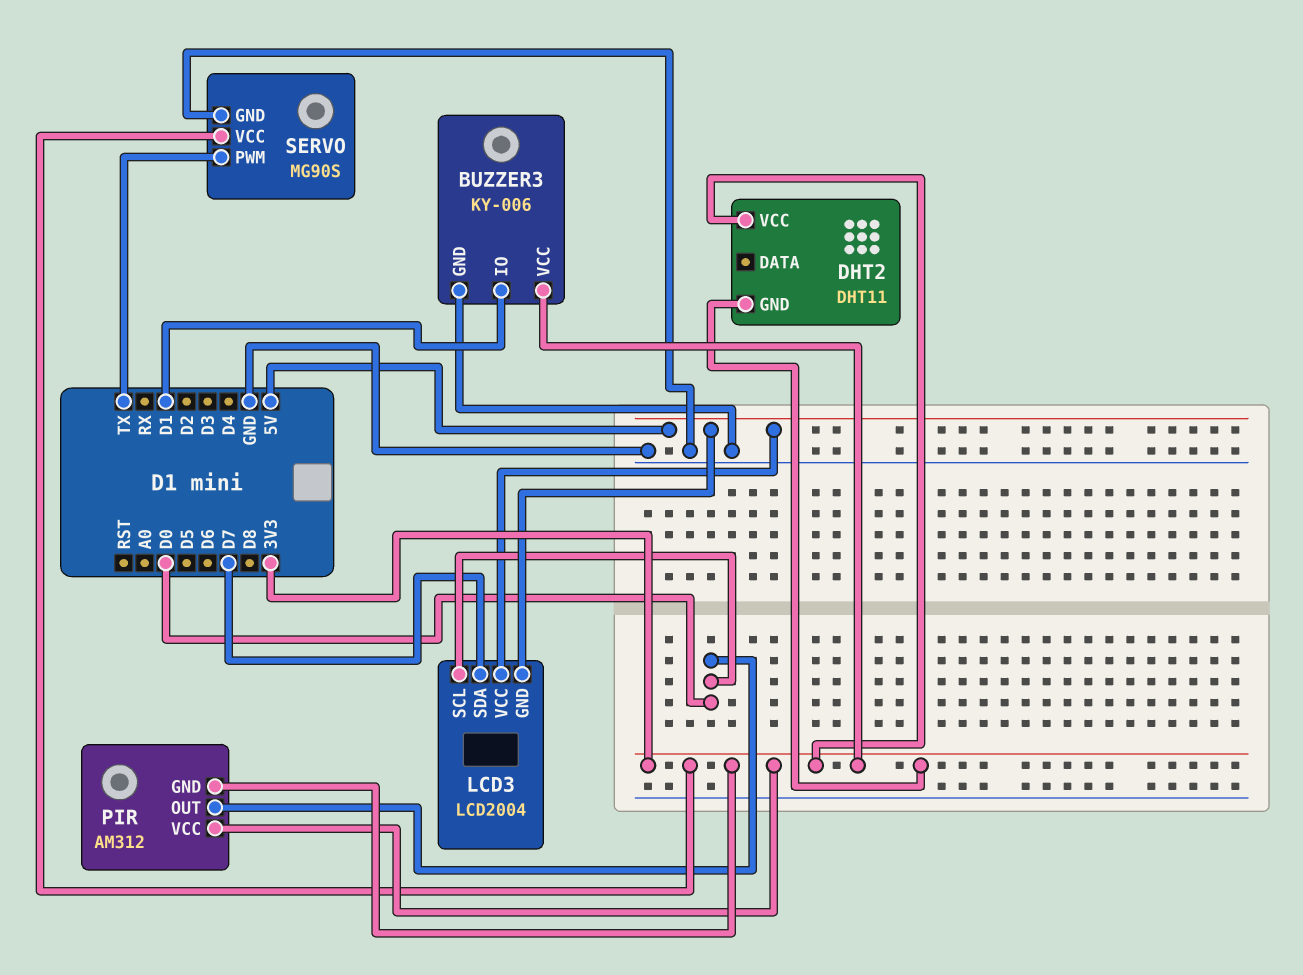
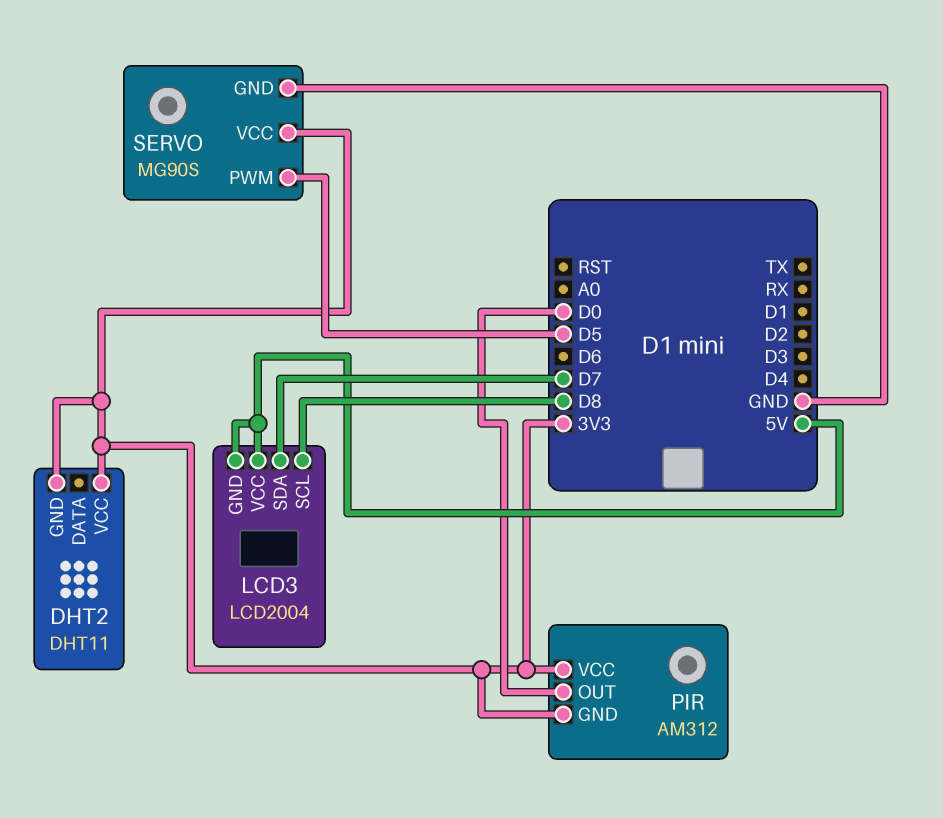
BUZZER3: KY-006 -> none
BUZZER3 pin GND: GND -> none
BUZZER3 pin IO: D1 -> none
BUZZER3 pin VCC: 3V3 -> none
LCD3 pin SCL: D0 -> D8
SERVO pin PWM: TX -> D5

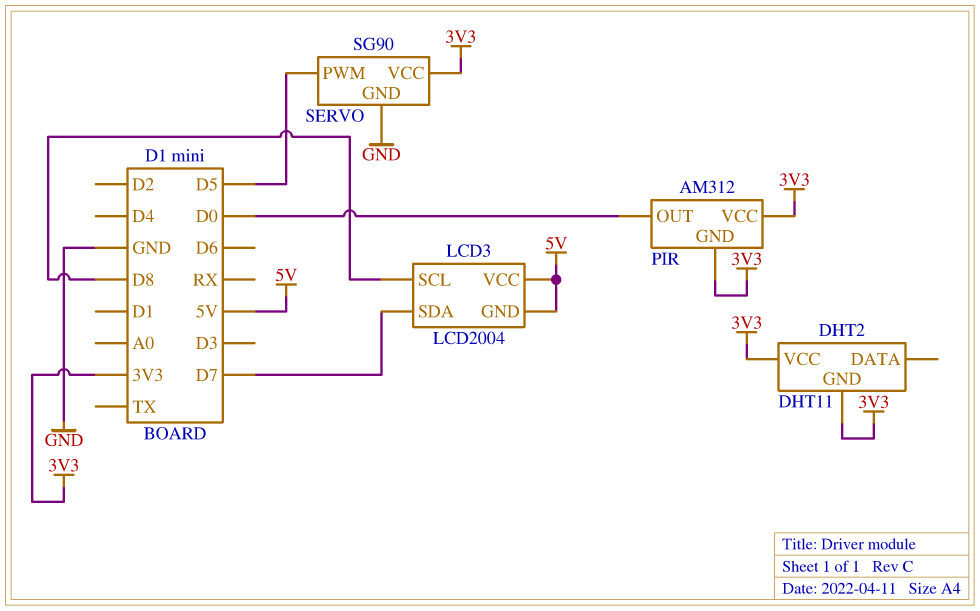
SERVO: MG90S -> SG90

